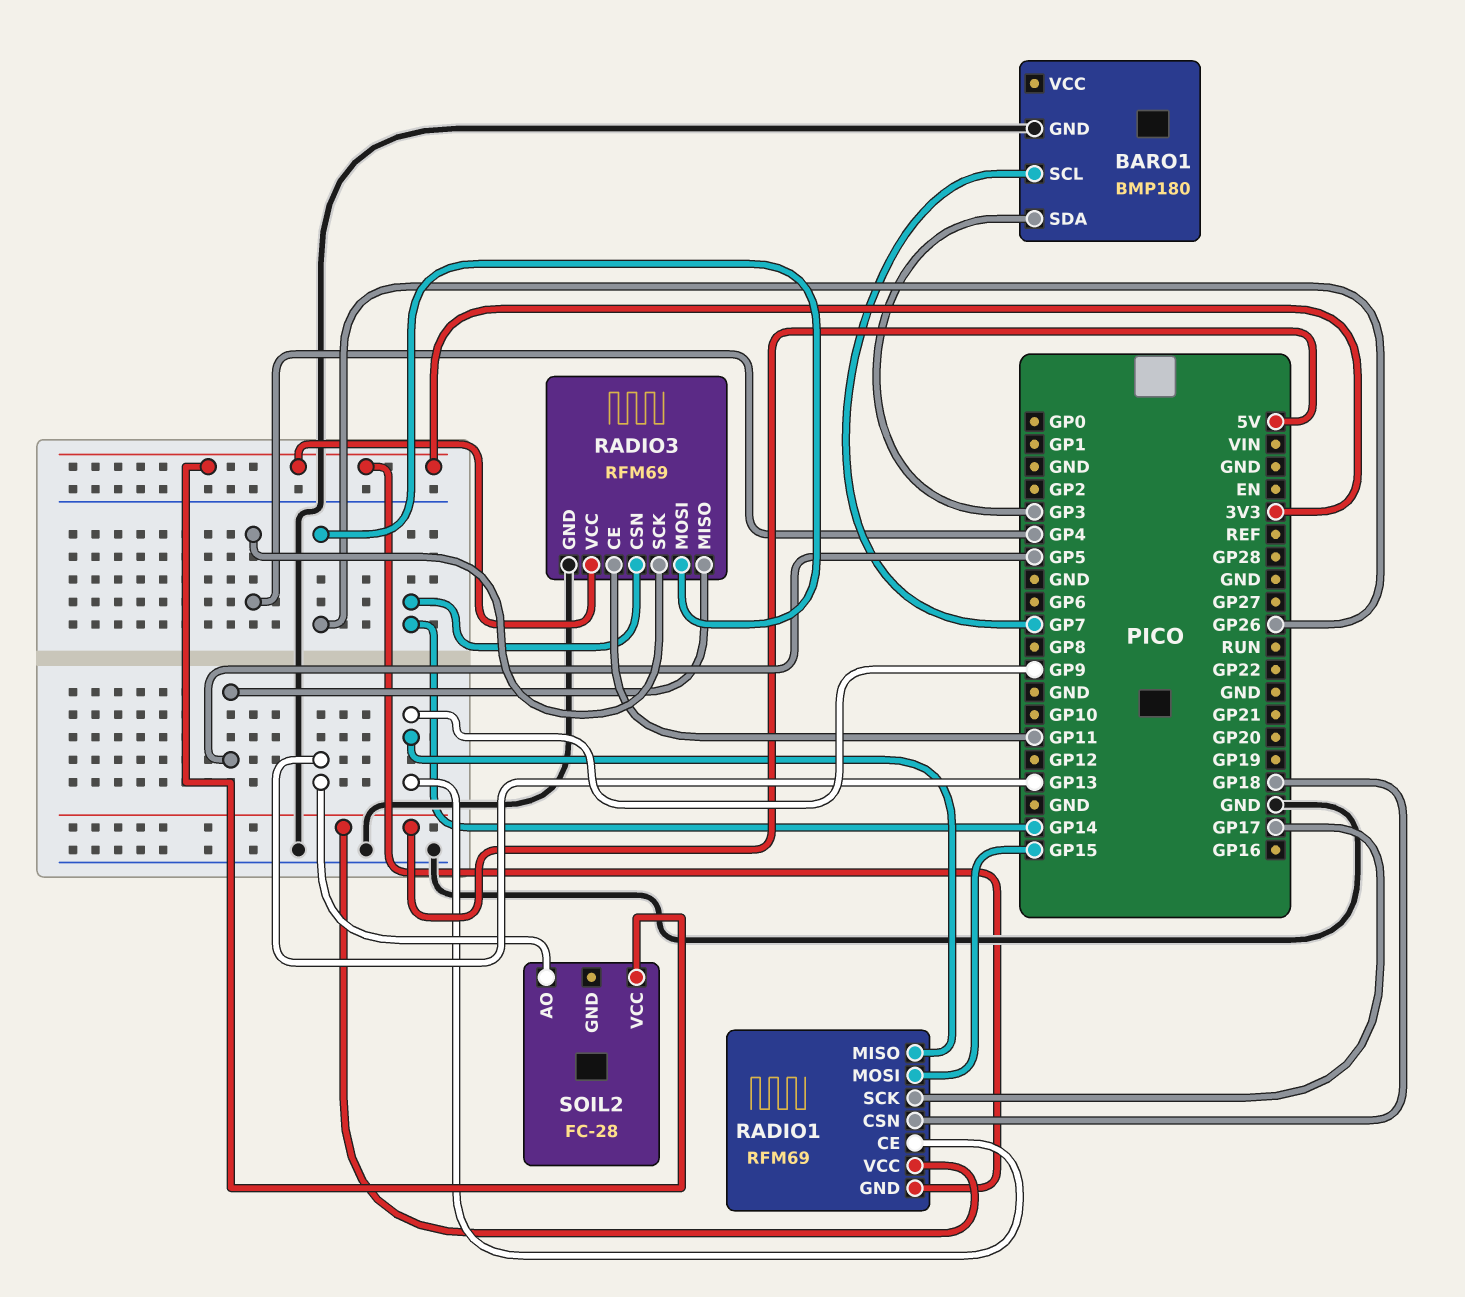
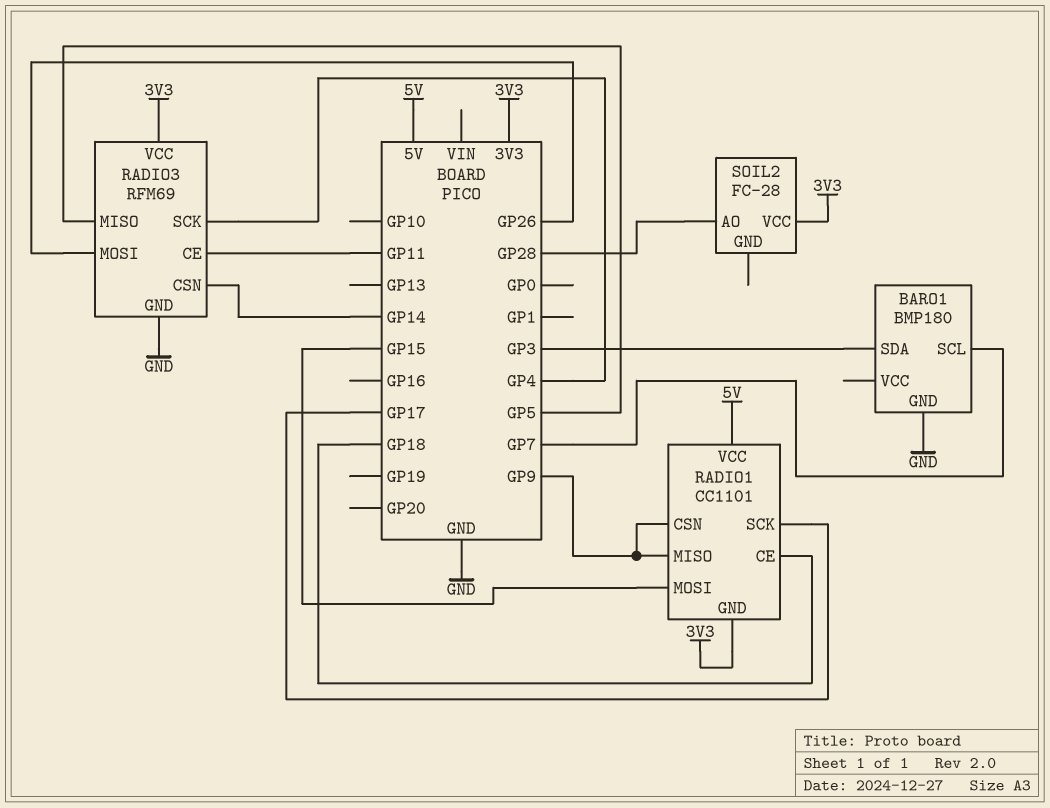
RADIO1: RFM69 -> CC1101
RADIO1 pin CE: GP9 -> GP18
RADIO1 pin CSN: GP18 -> GP9
SOIL2 pin AO: GP13 -> GP28

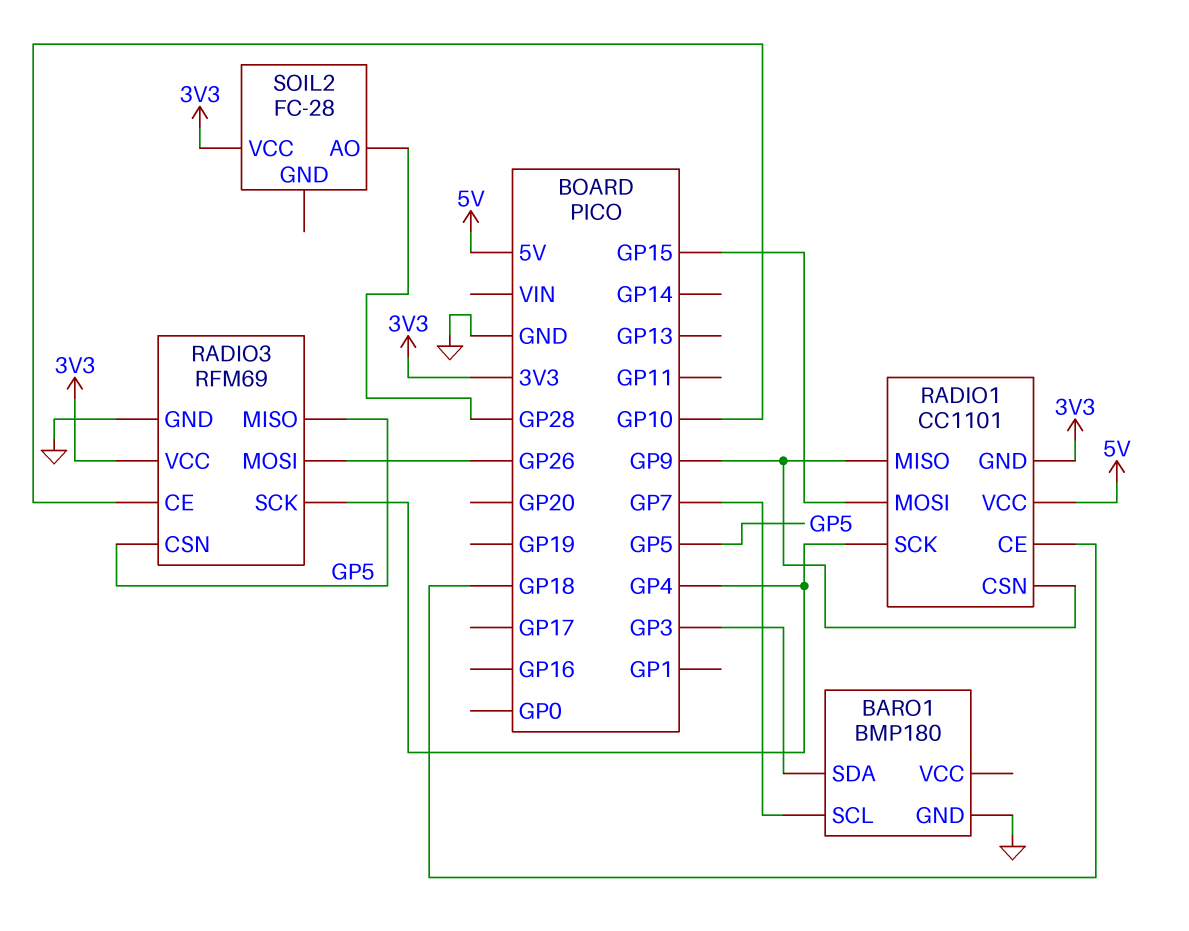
RADIO1 pin SCK: GP17 -> GP4
RADIO3 pin CE: GP11 -> GP10
RADIO3 pin CSN: GP14 -> GP5

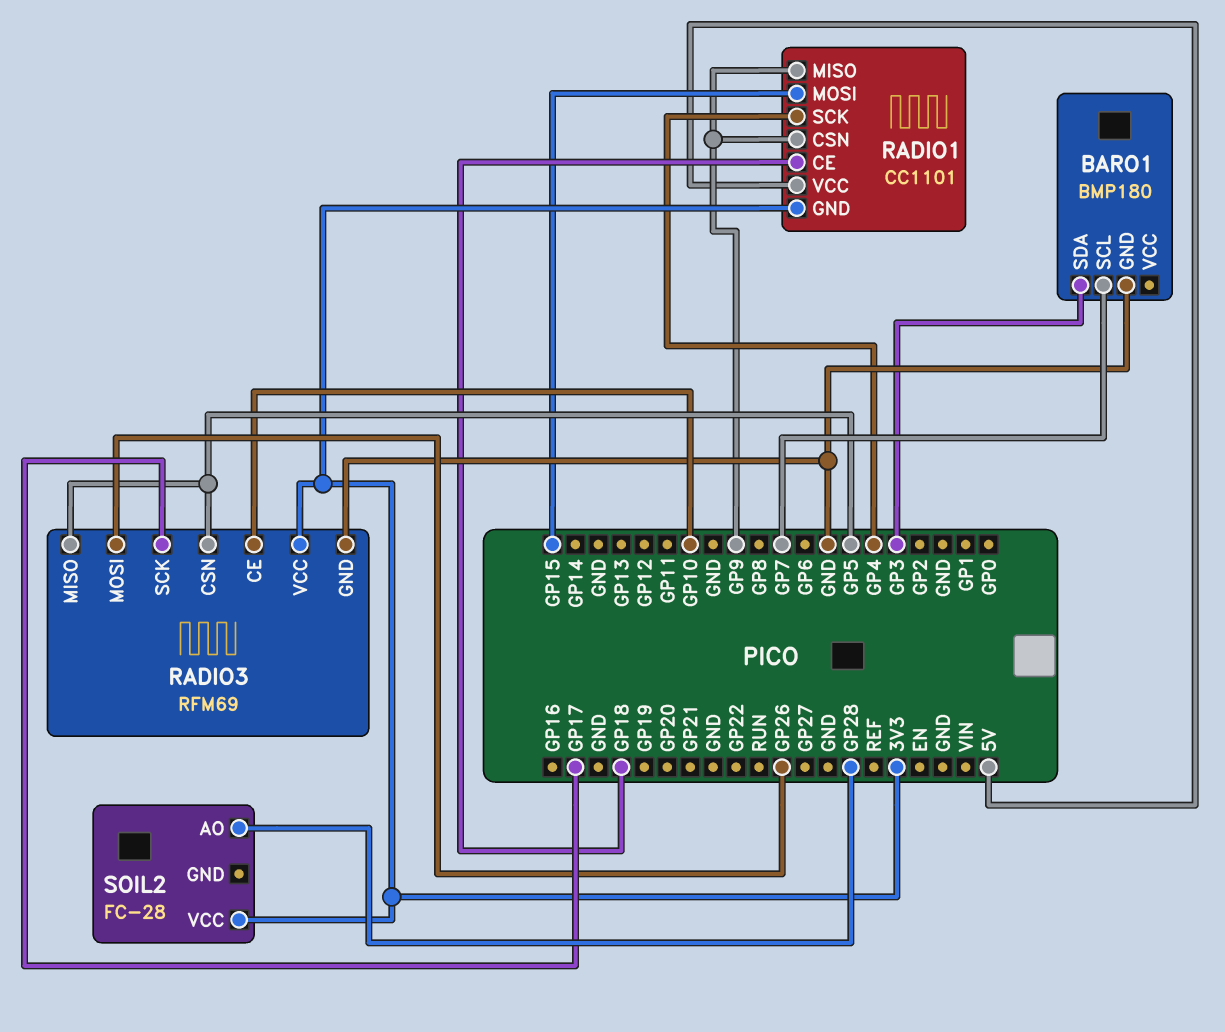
RADIO3 pin SCK: GP4 -> GP17

